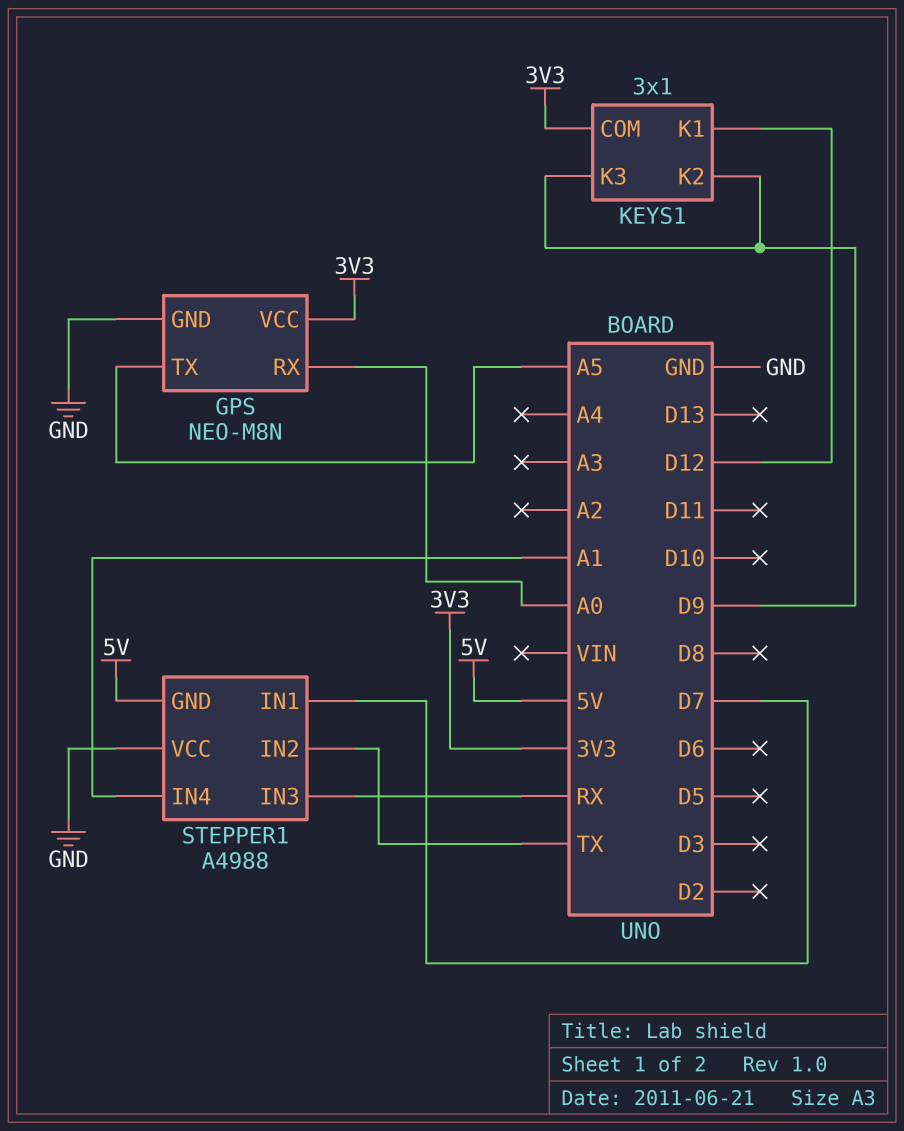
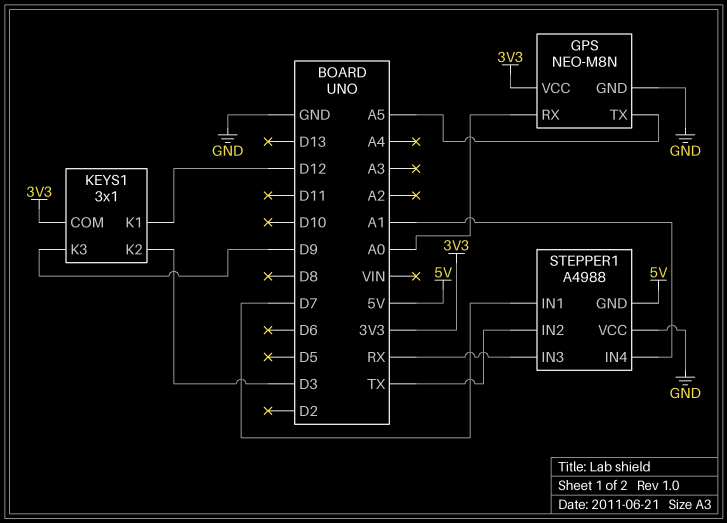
KEYS1 pin K2: D9 -> D3

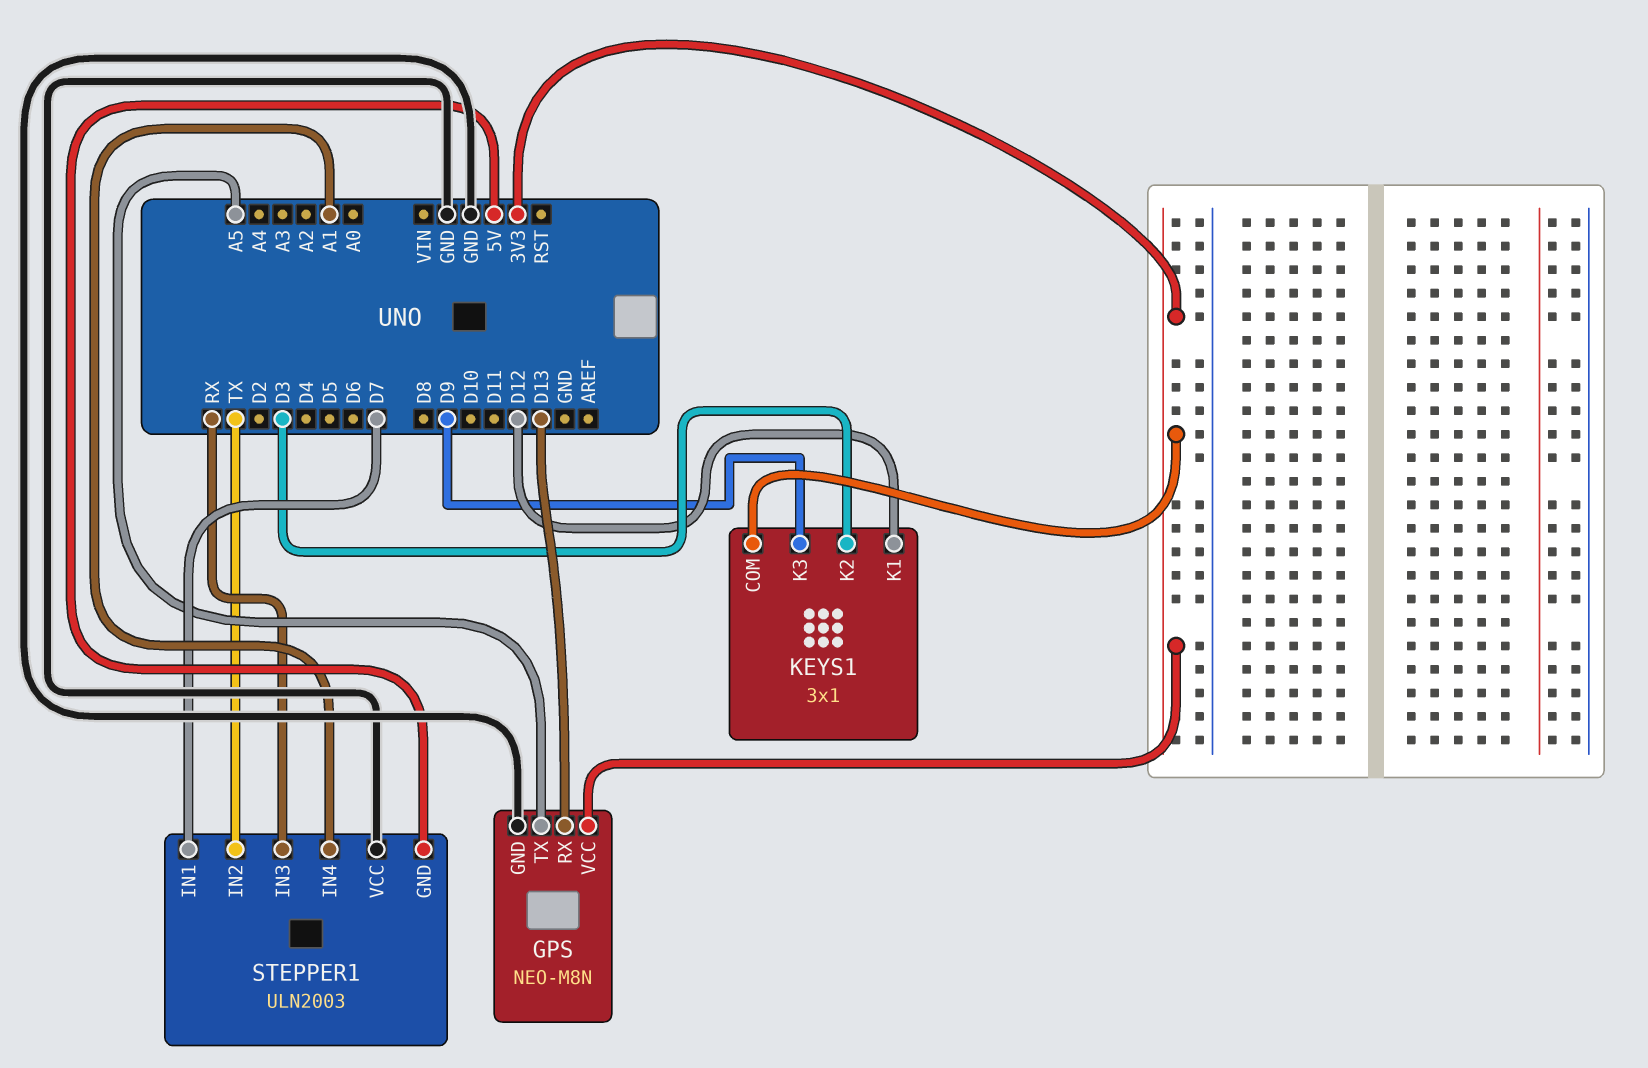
GPS pin RX: A0 -> D13
STEPPER1: A4988 -> ULN2003

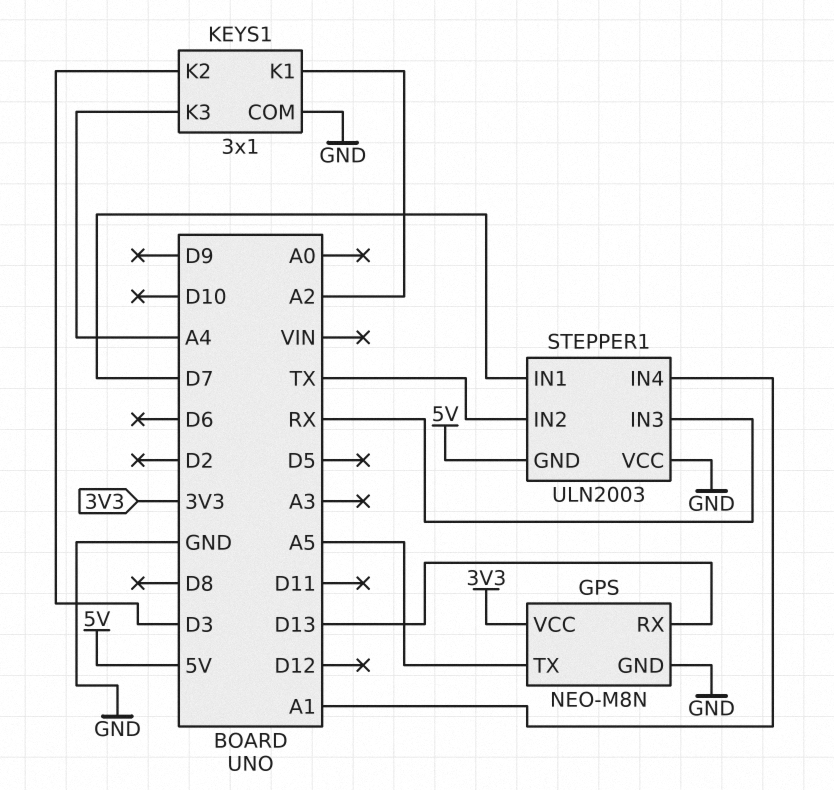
KEYS1 pin COM: 3V3 -> GND
KEYS1 pin K1: D12 -> A2
KEYS1 pin K3: D9 -> A4

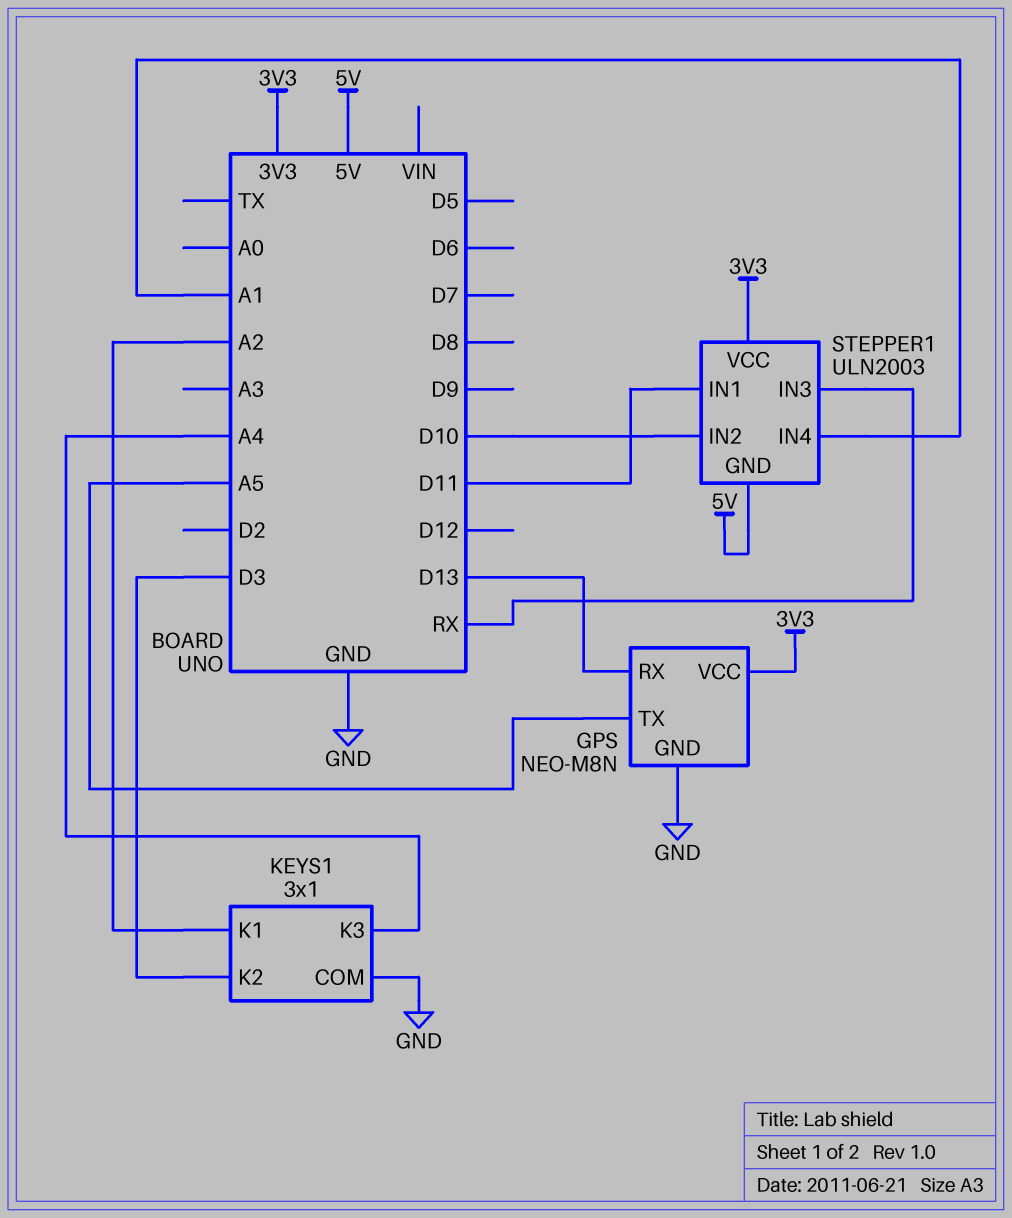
STEPPER1 pin IN1: D7 -> D11
STEPPER1 pin IN2: TX -> D10
STEPPER1 pin VCC: GND -> 3V3

